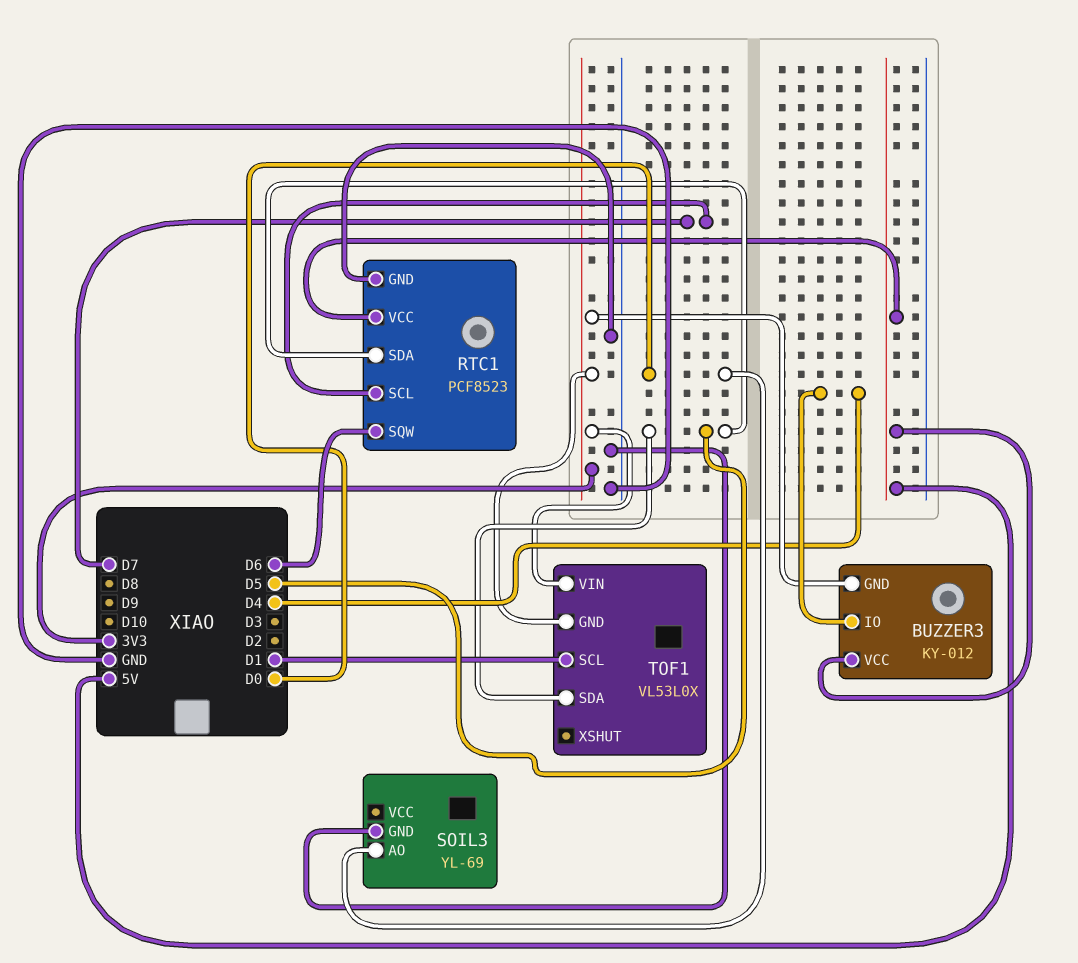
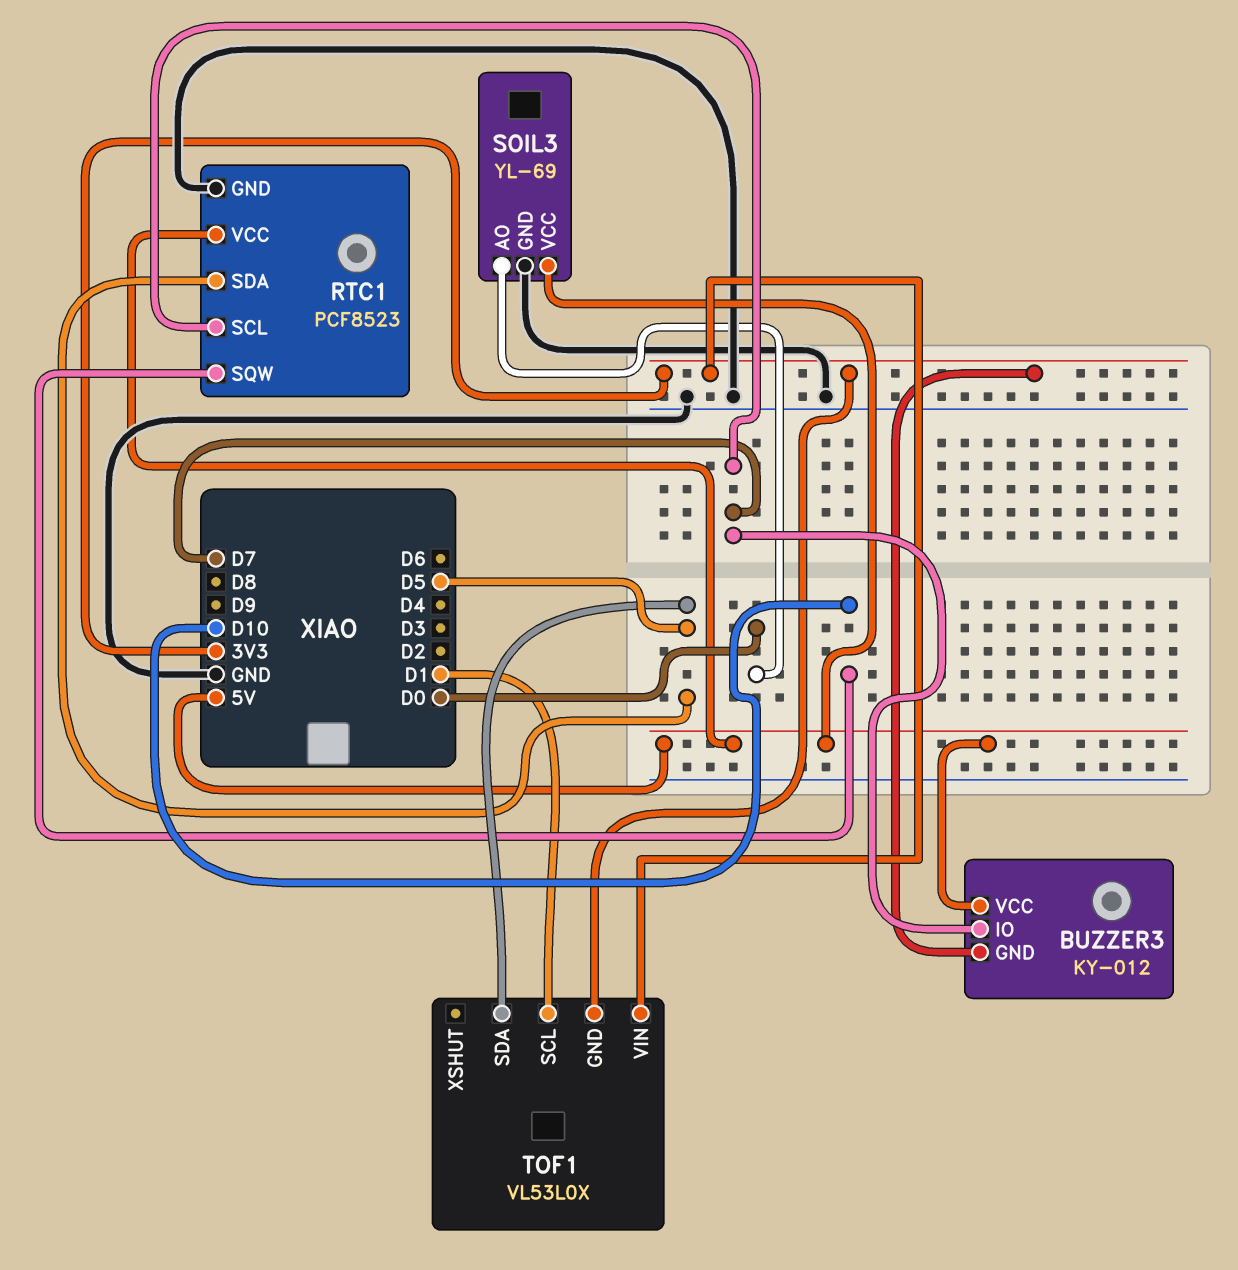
BUZZER3 pin IO: D4 -> D7
RTC1 pin SQW: D6 -> D10
SOIL3 pin VCC: none -> 5V

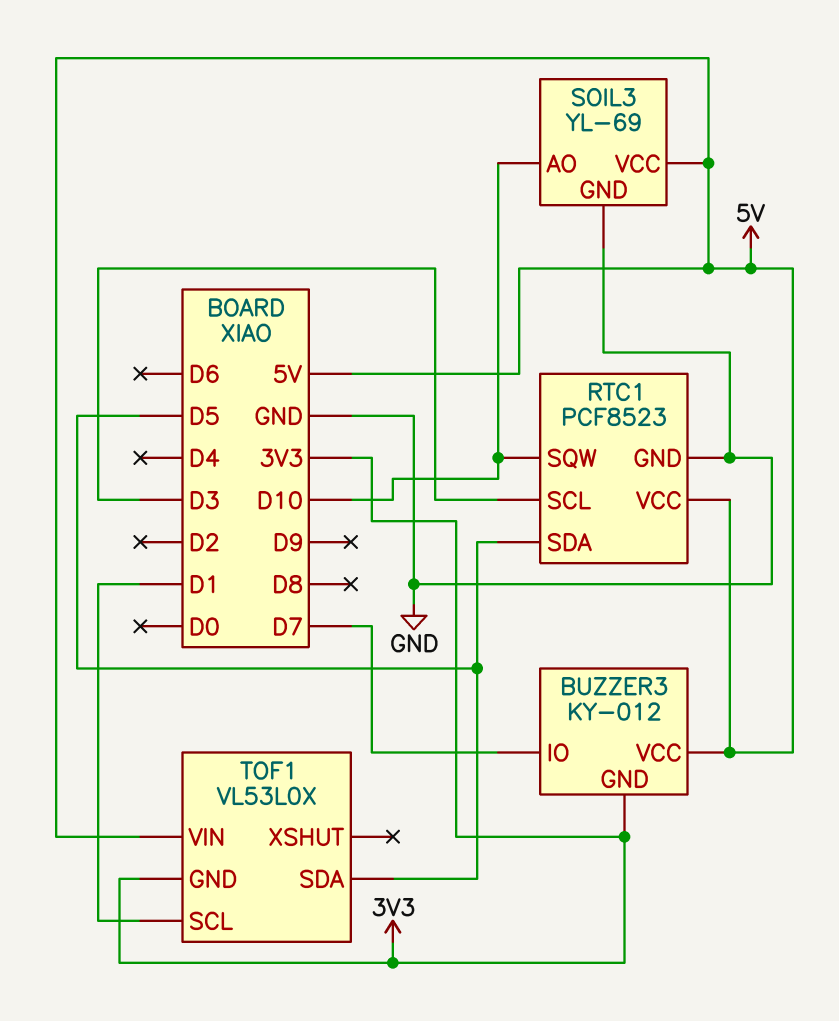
RTC1 pin SCL: D7 -> D3
SOIL3 pin AO: D0 -> D10
TOF1 pin VIN: 3V3 -> 5V

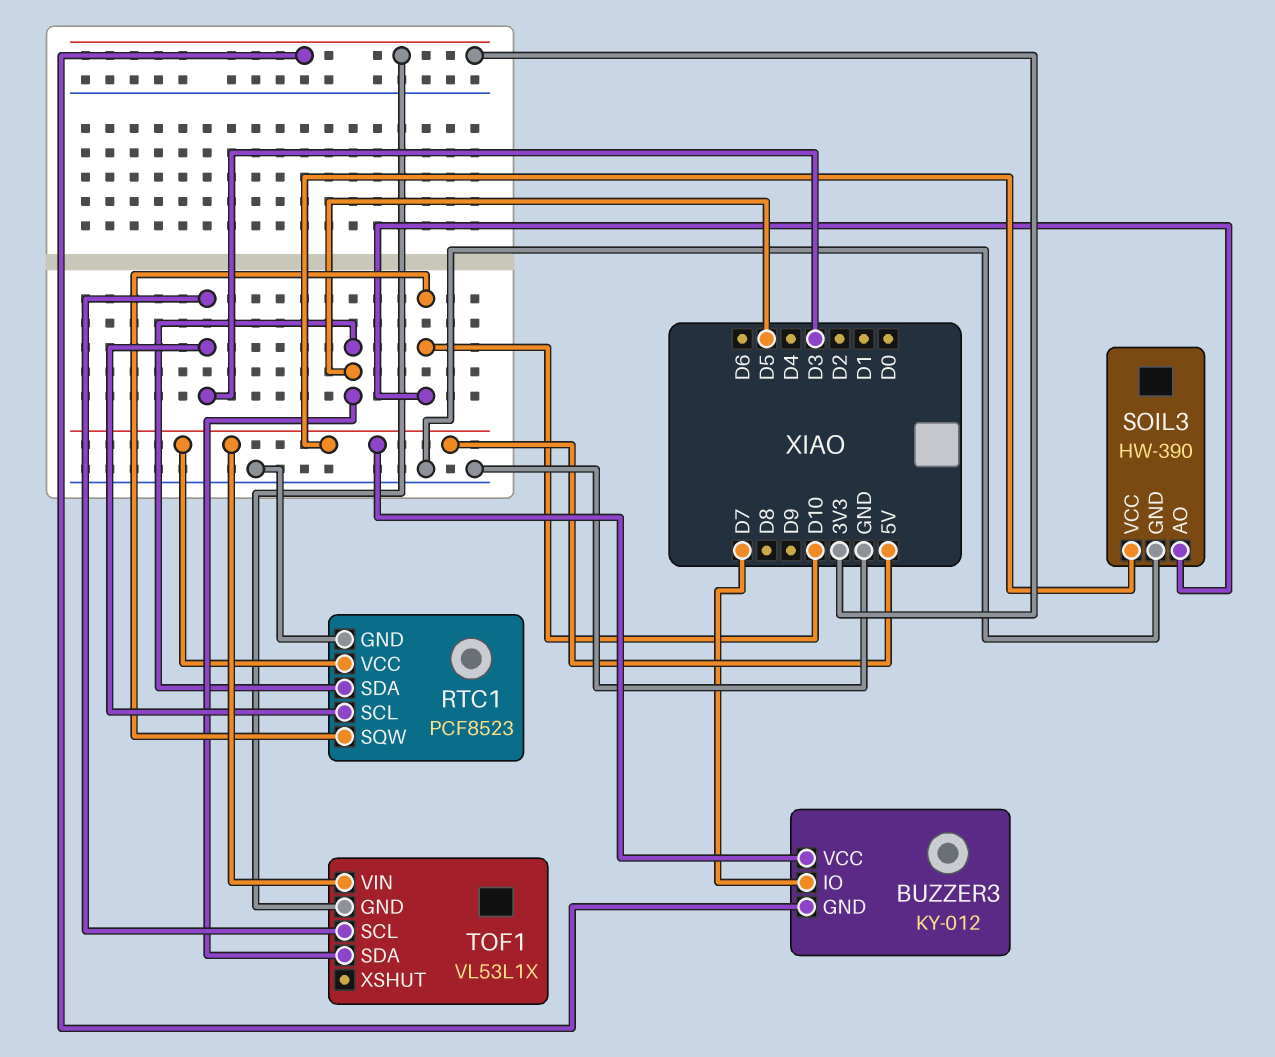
SOIL3: YL-69 -> HW-390
TOF1: VL53L0X -> VL53L1X
TOF1 pin SCL: D1 -> D3

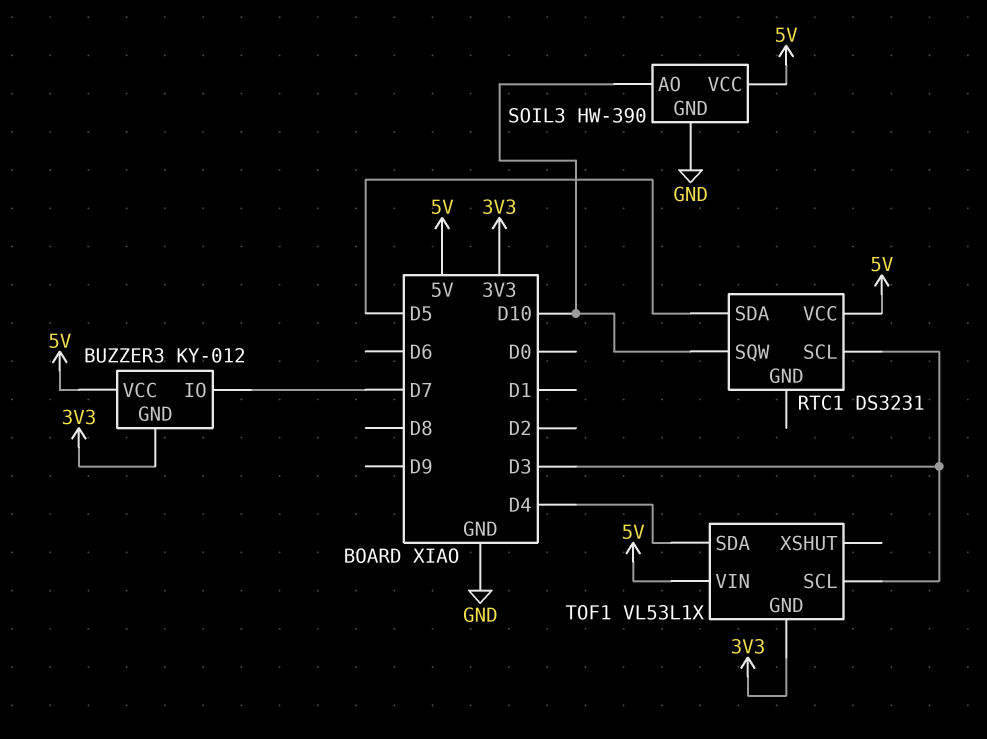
RTC1: PCF8523 -> DS3231
RTC1 pin GND: GND -> none
TOF1 pin SDA: D5 -> D4

